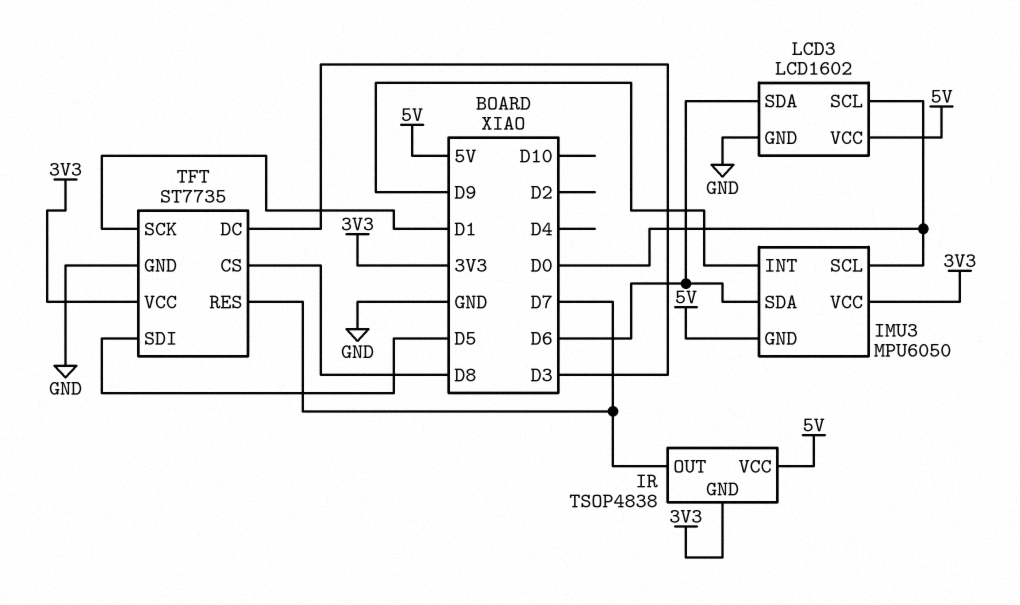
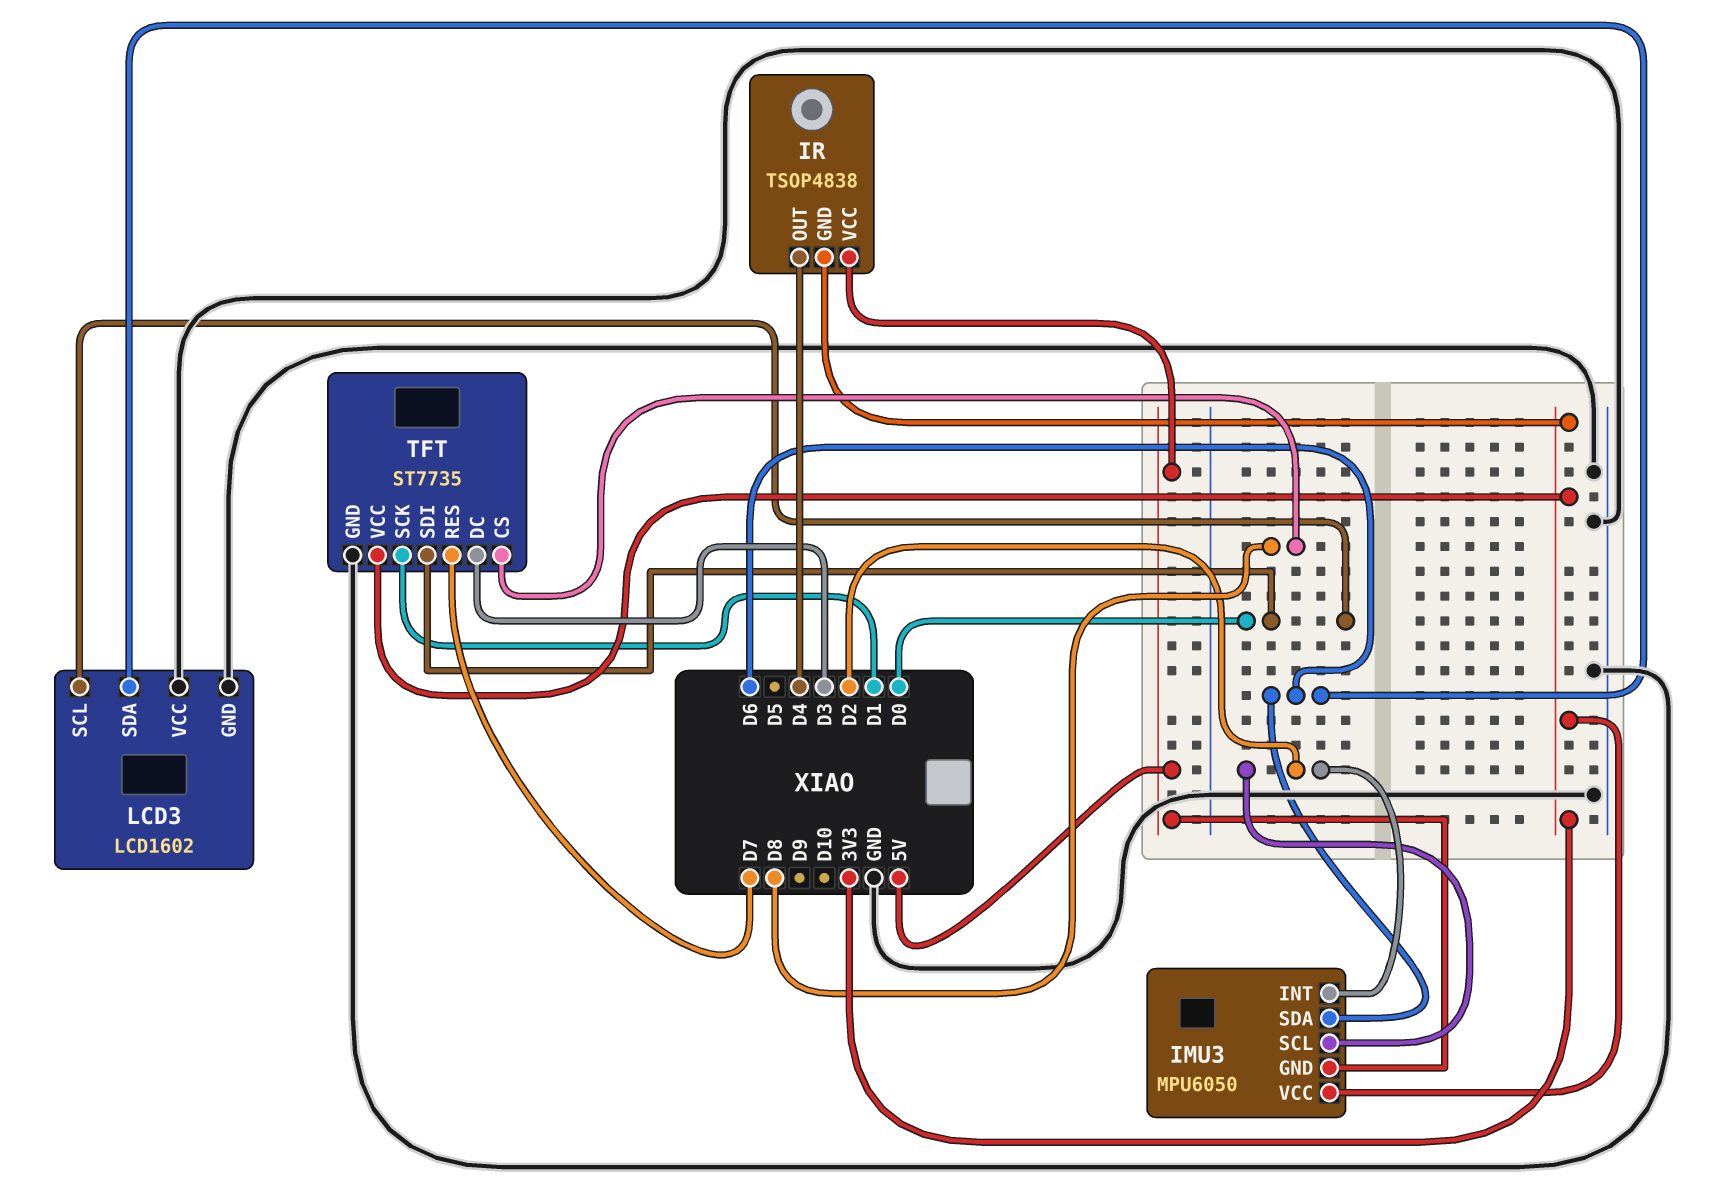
IMU3 pin INT: D9 -> D2
IMU3 pin SCL: D0 -> D2
IR pin OUT: D7 -> D4
LCD3 pin VCC: 5V -> GND
TFT pin SDI: D5 -> D0

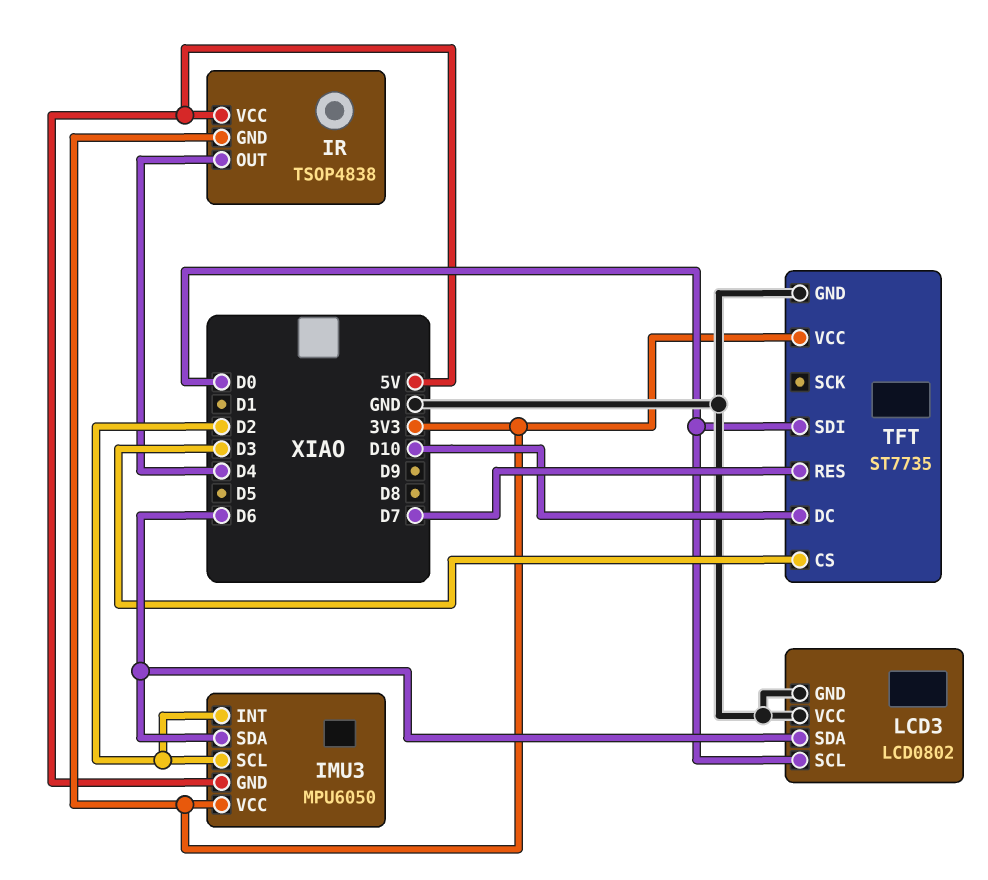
LCD3: LCD1602 -> LCD0802
TFT pin CS: D8 -> D3
TFT pin DC: D3 -> D10
TFT pin SCK: D1 -> none

